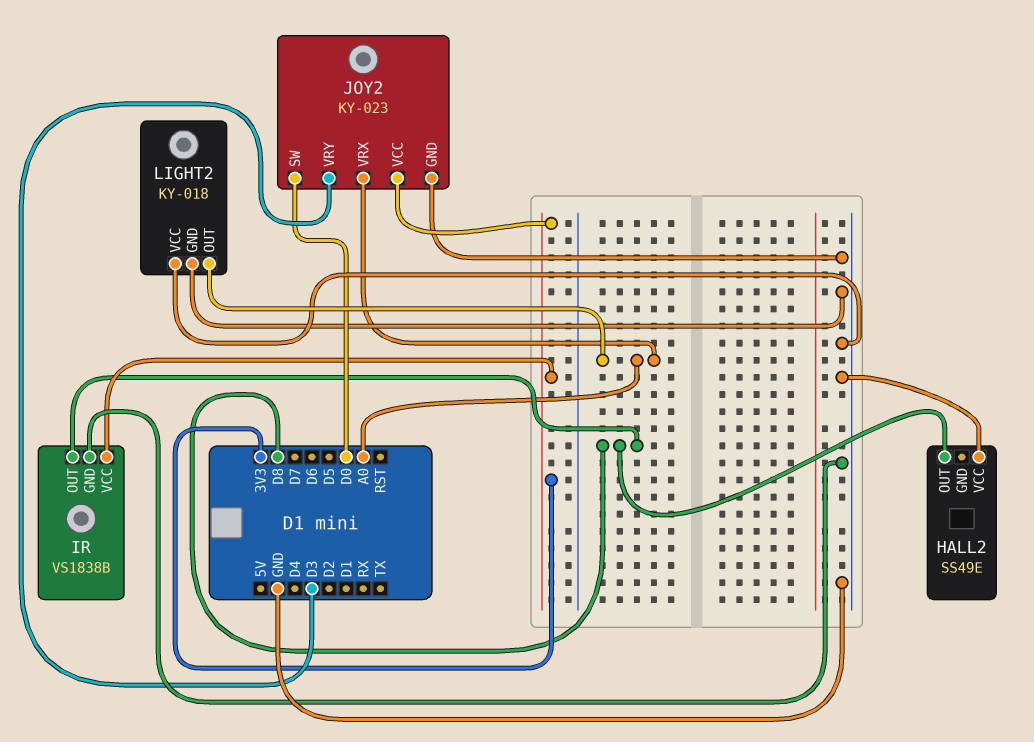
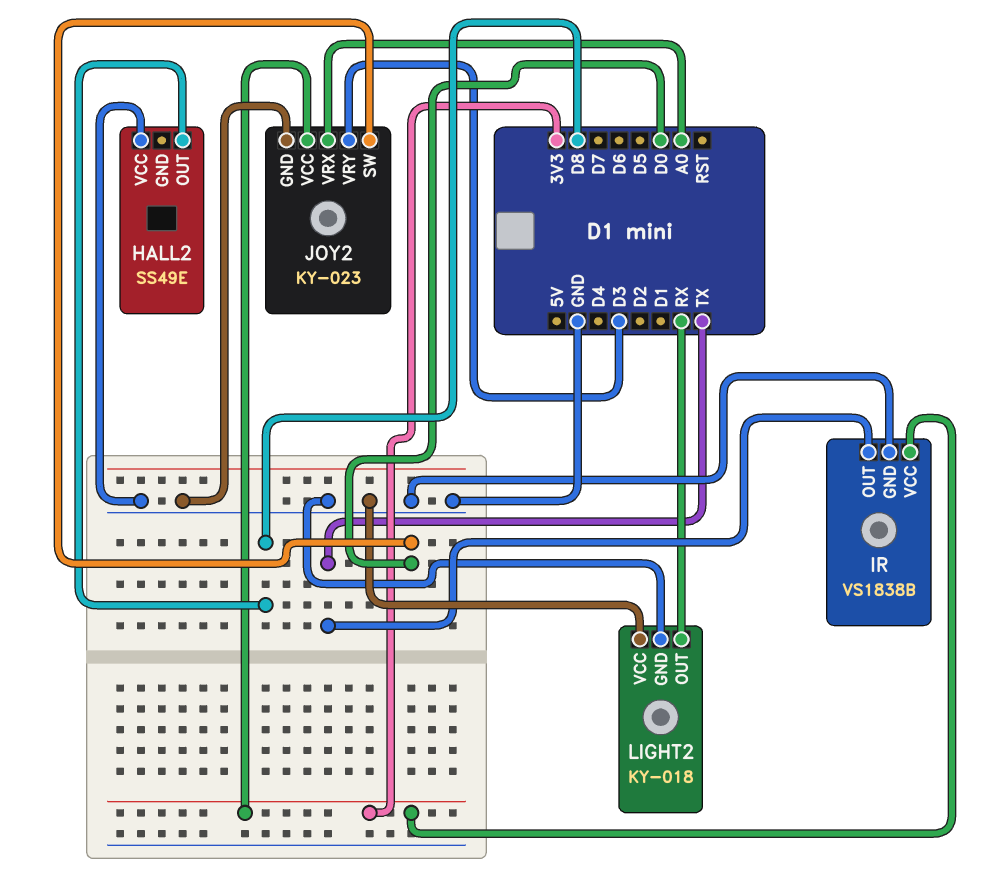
IR pin OUT: D8 -> TX
LIGHT2 pin OUT: A0 -> RX

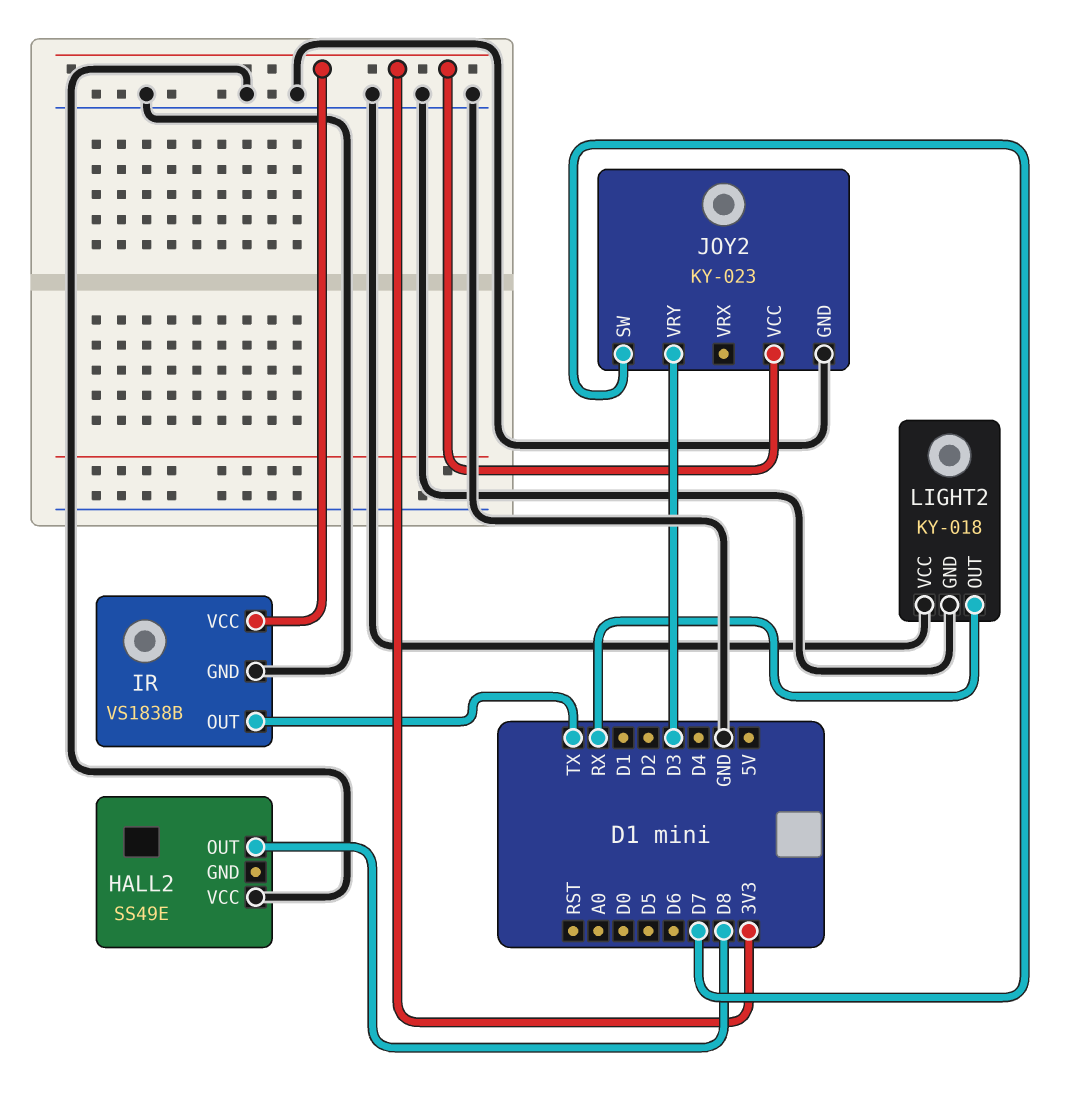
JOY2 pin SW: D0 -> D7
JOY2 pin VRX: A0 -> none

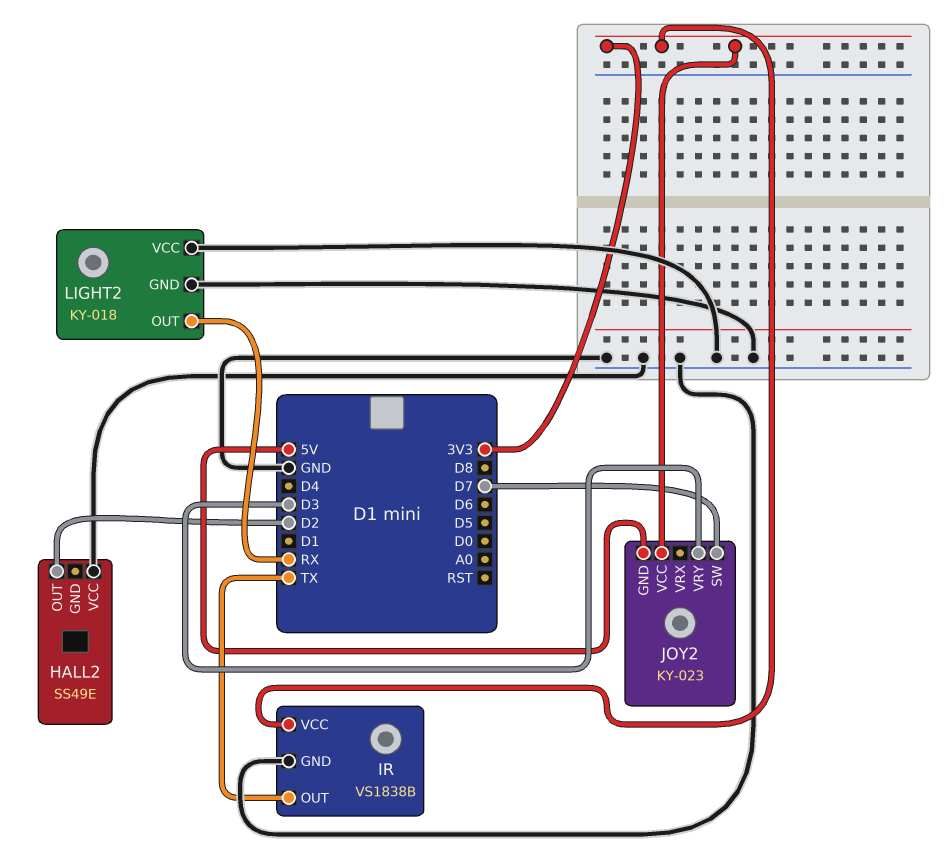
HALL2 pin OUT: D8 -> D2
JOY2 pin GND: GND -> 5V

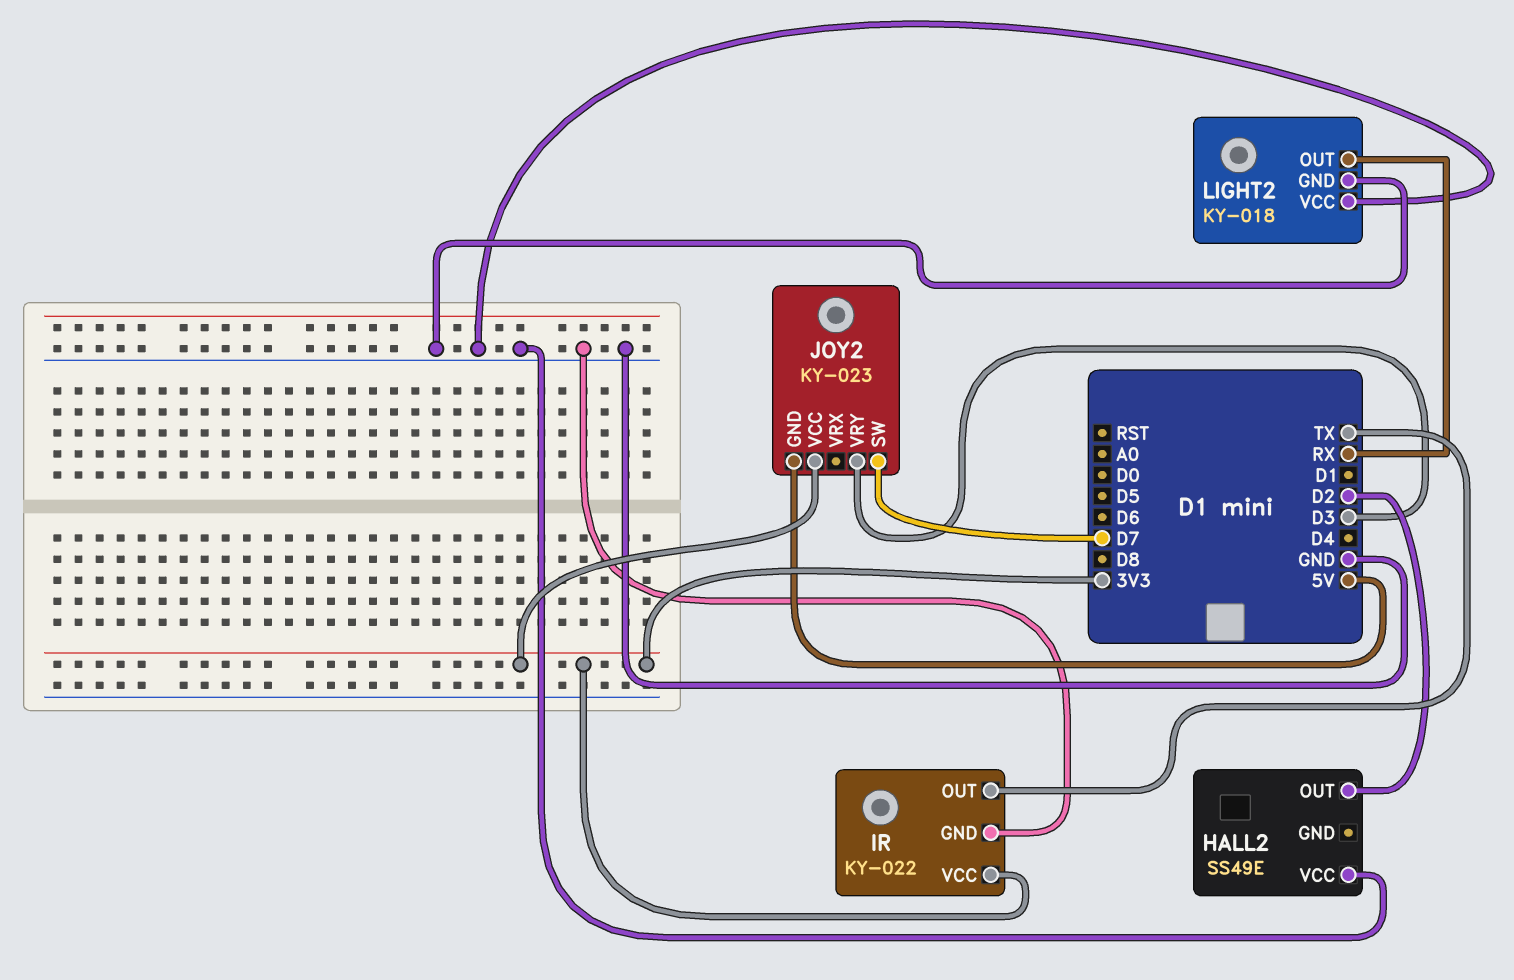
IR: VS1838B -> KY-022

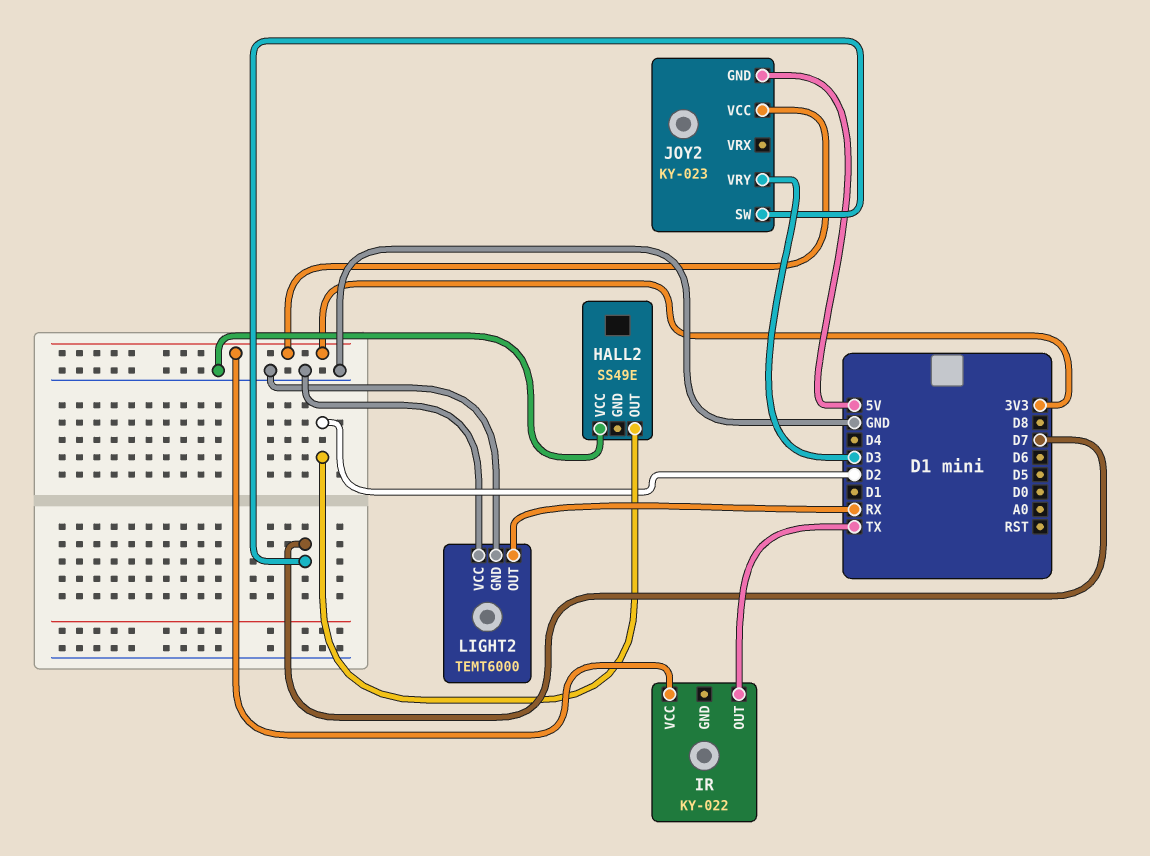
IR pin GND: GND -> none
LIGHT2: KY-018 -> TEMT6000

